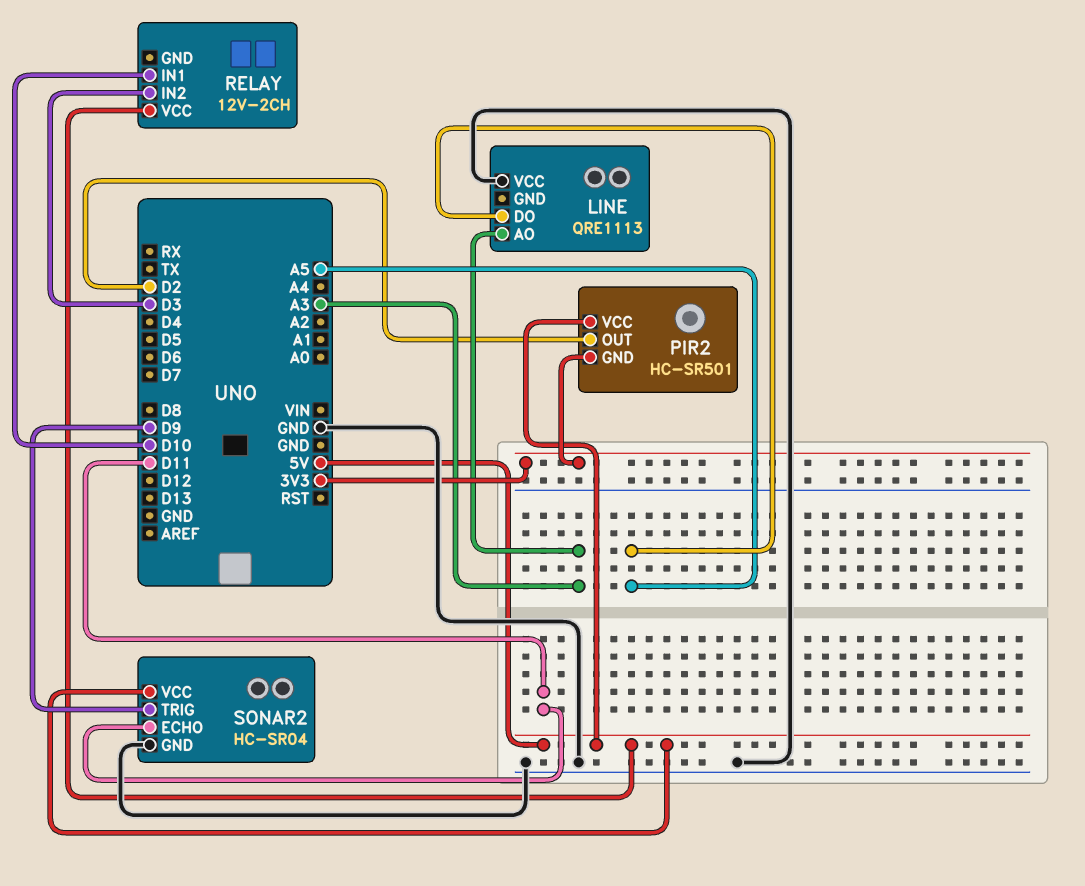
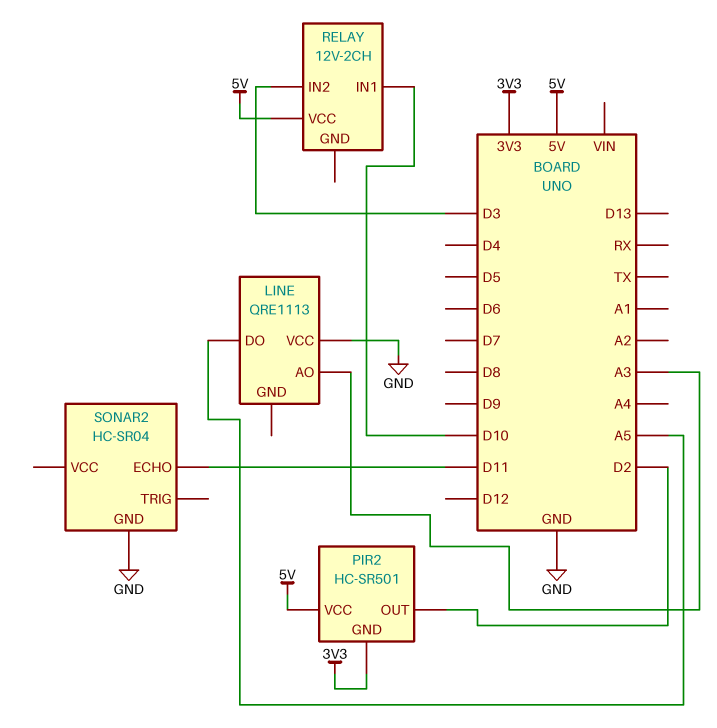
SONAR2 pin TRIG: D9 -> none
SONAR2 pin VCC: 5V -> none

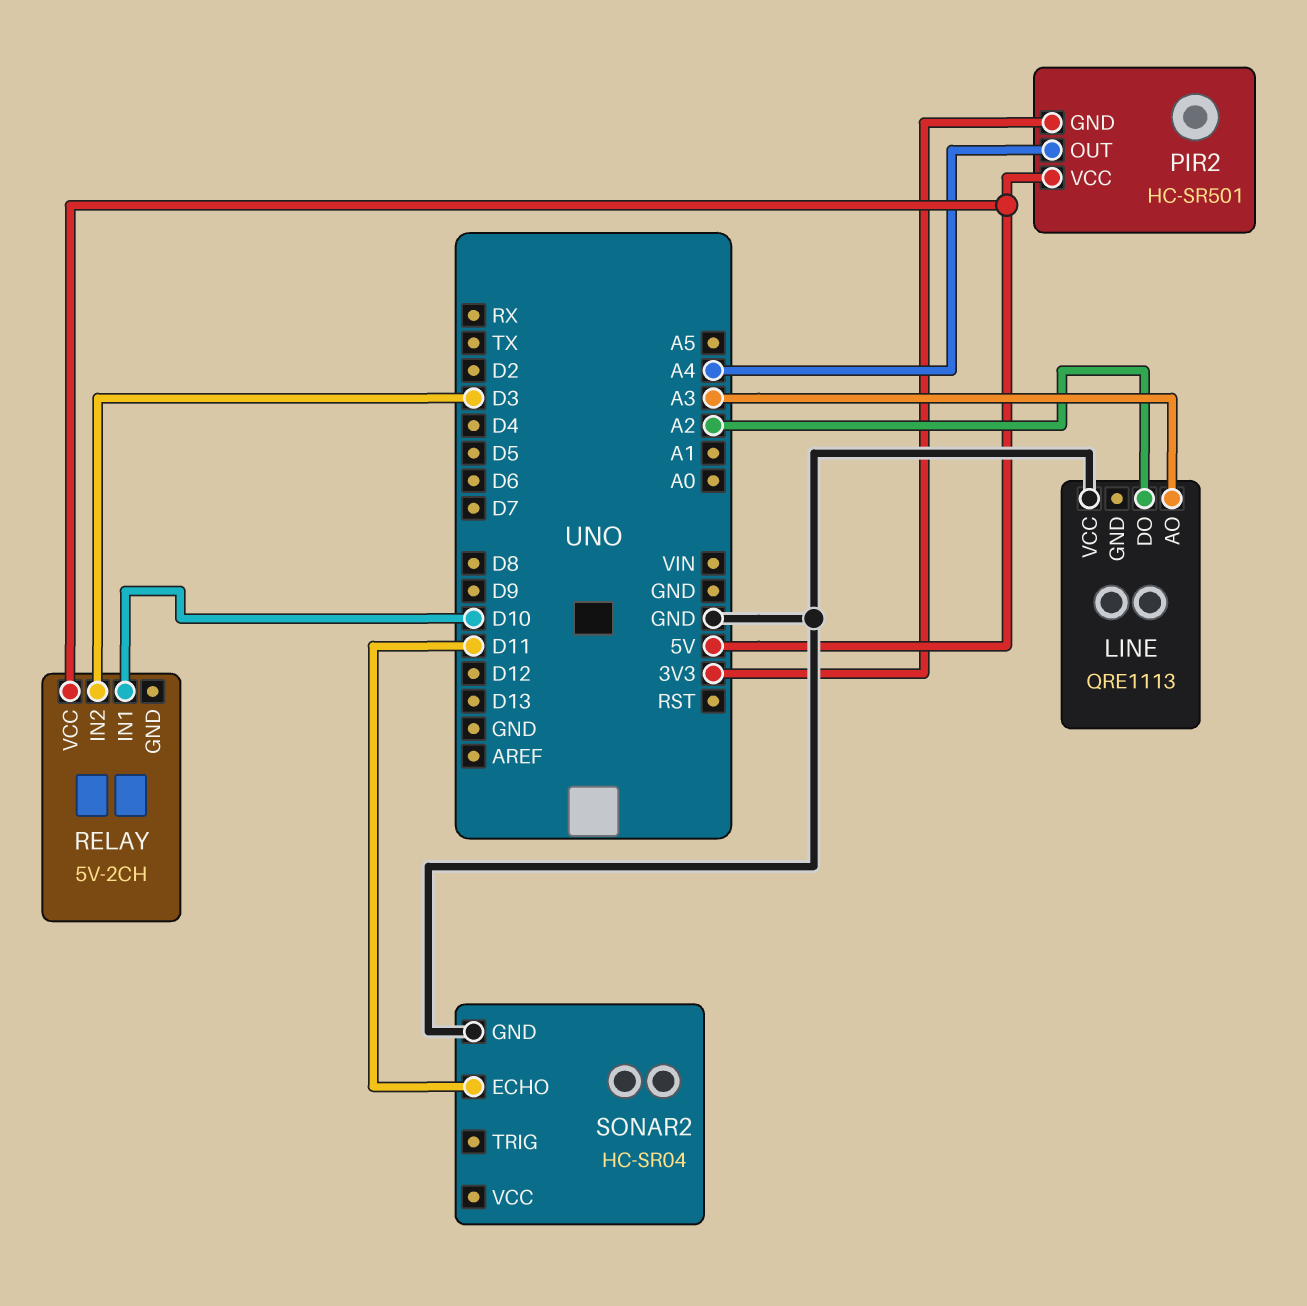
LINE pin DO: A5 -> A2
PIR2 pin OUT: D2 -> A4
RELAY: 12V-2CH -> 5V-2CH

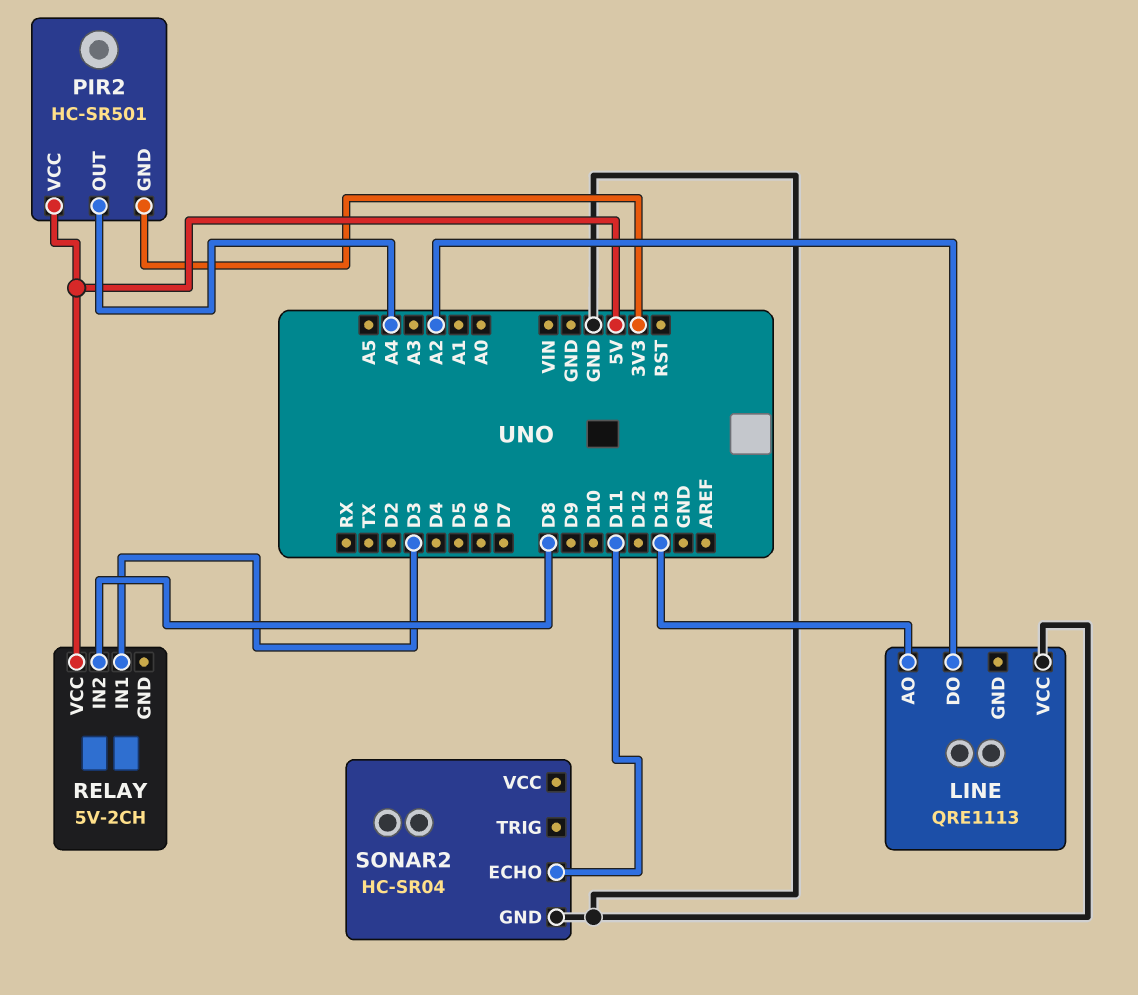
LINE pin AO: A3 -> D13
RELAY pin IN1: D10 -> D3
RELAY pin IN2: D3 -> D8

